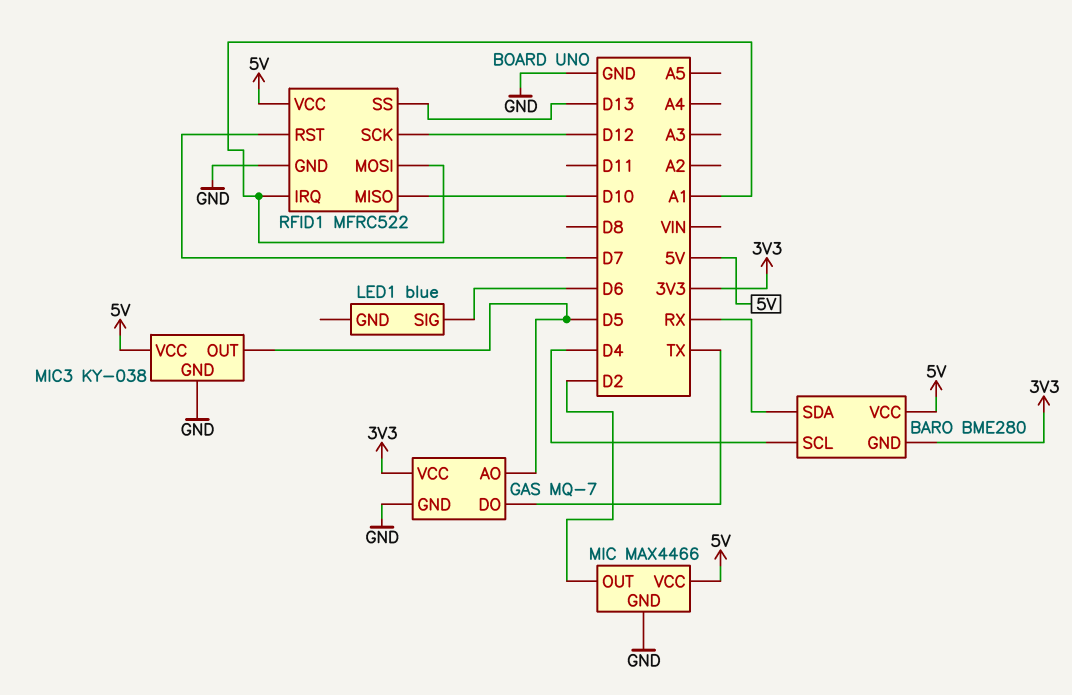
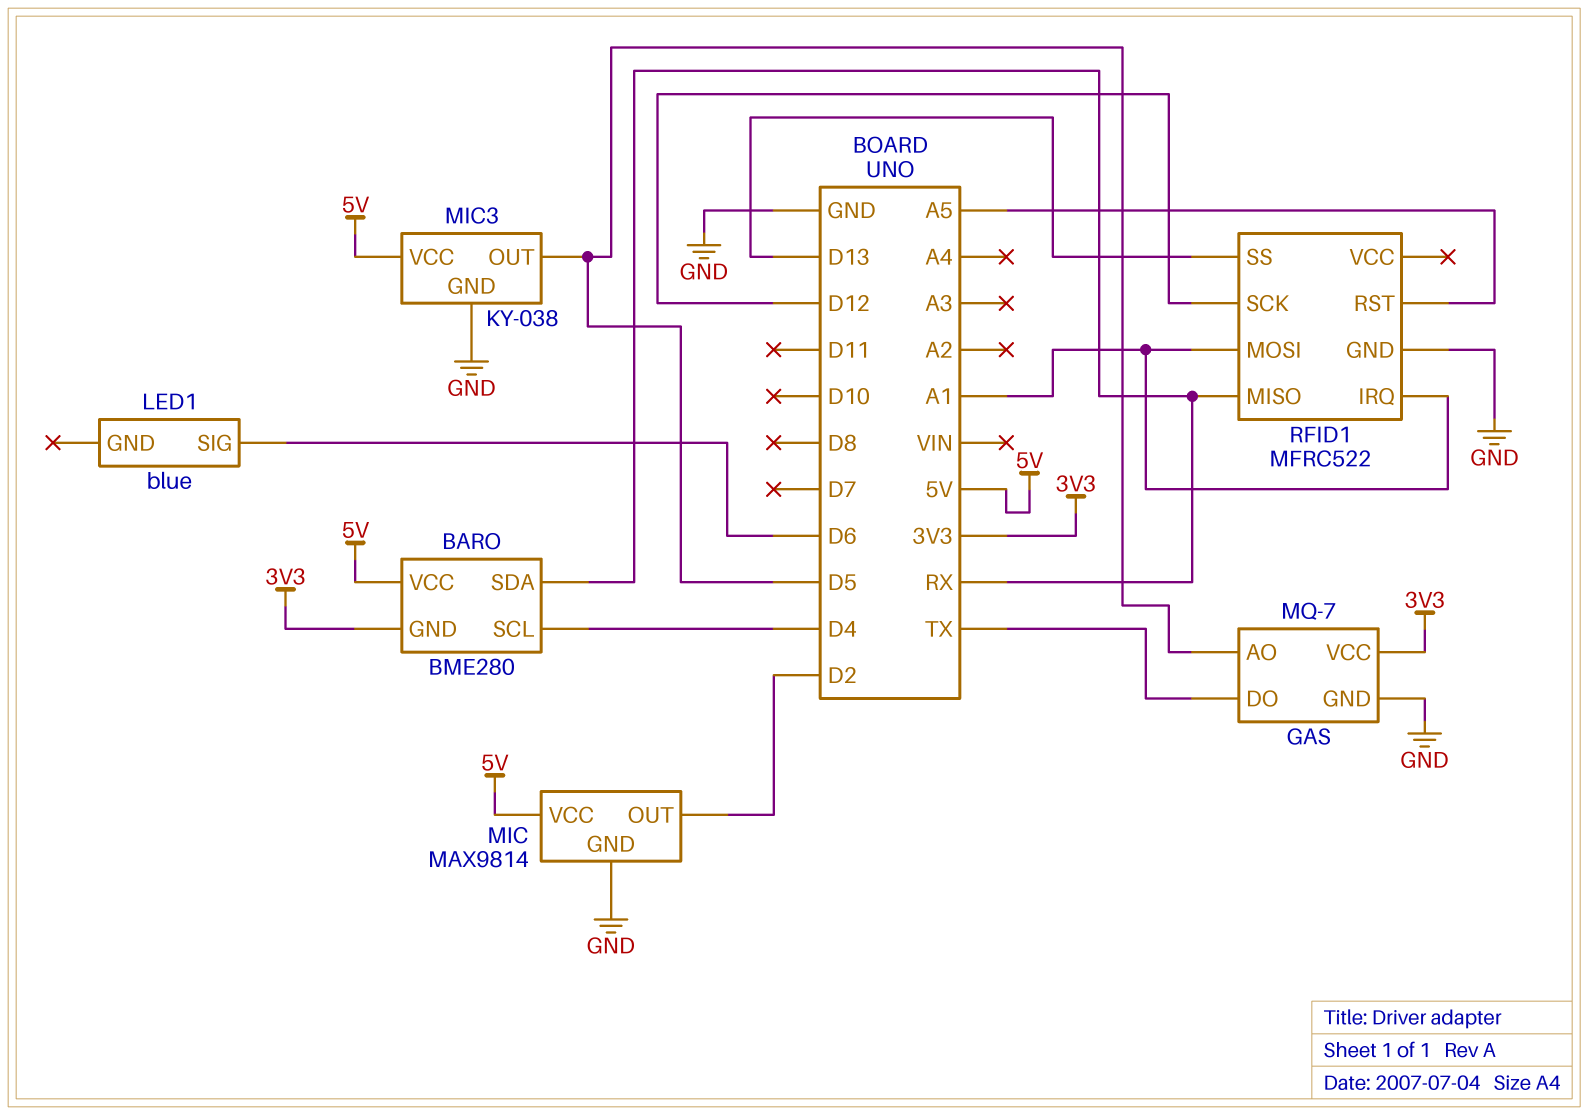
MIC: MAX4466 -> MAX9814
RFID1 pin MISO: D10 -> RX
RFID1 pin RST: D7 -> A5
RFID1 pin VCC: 5V -> none

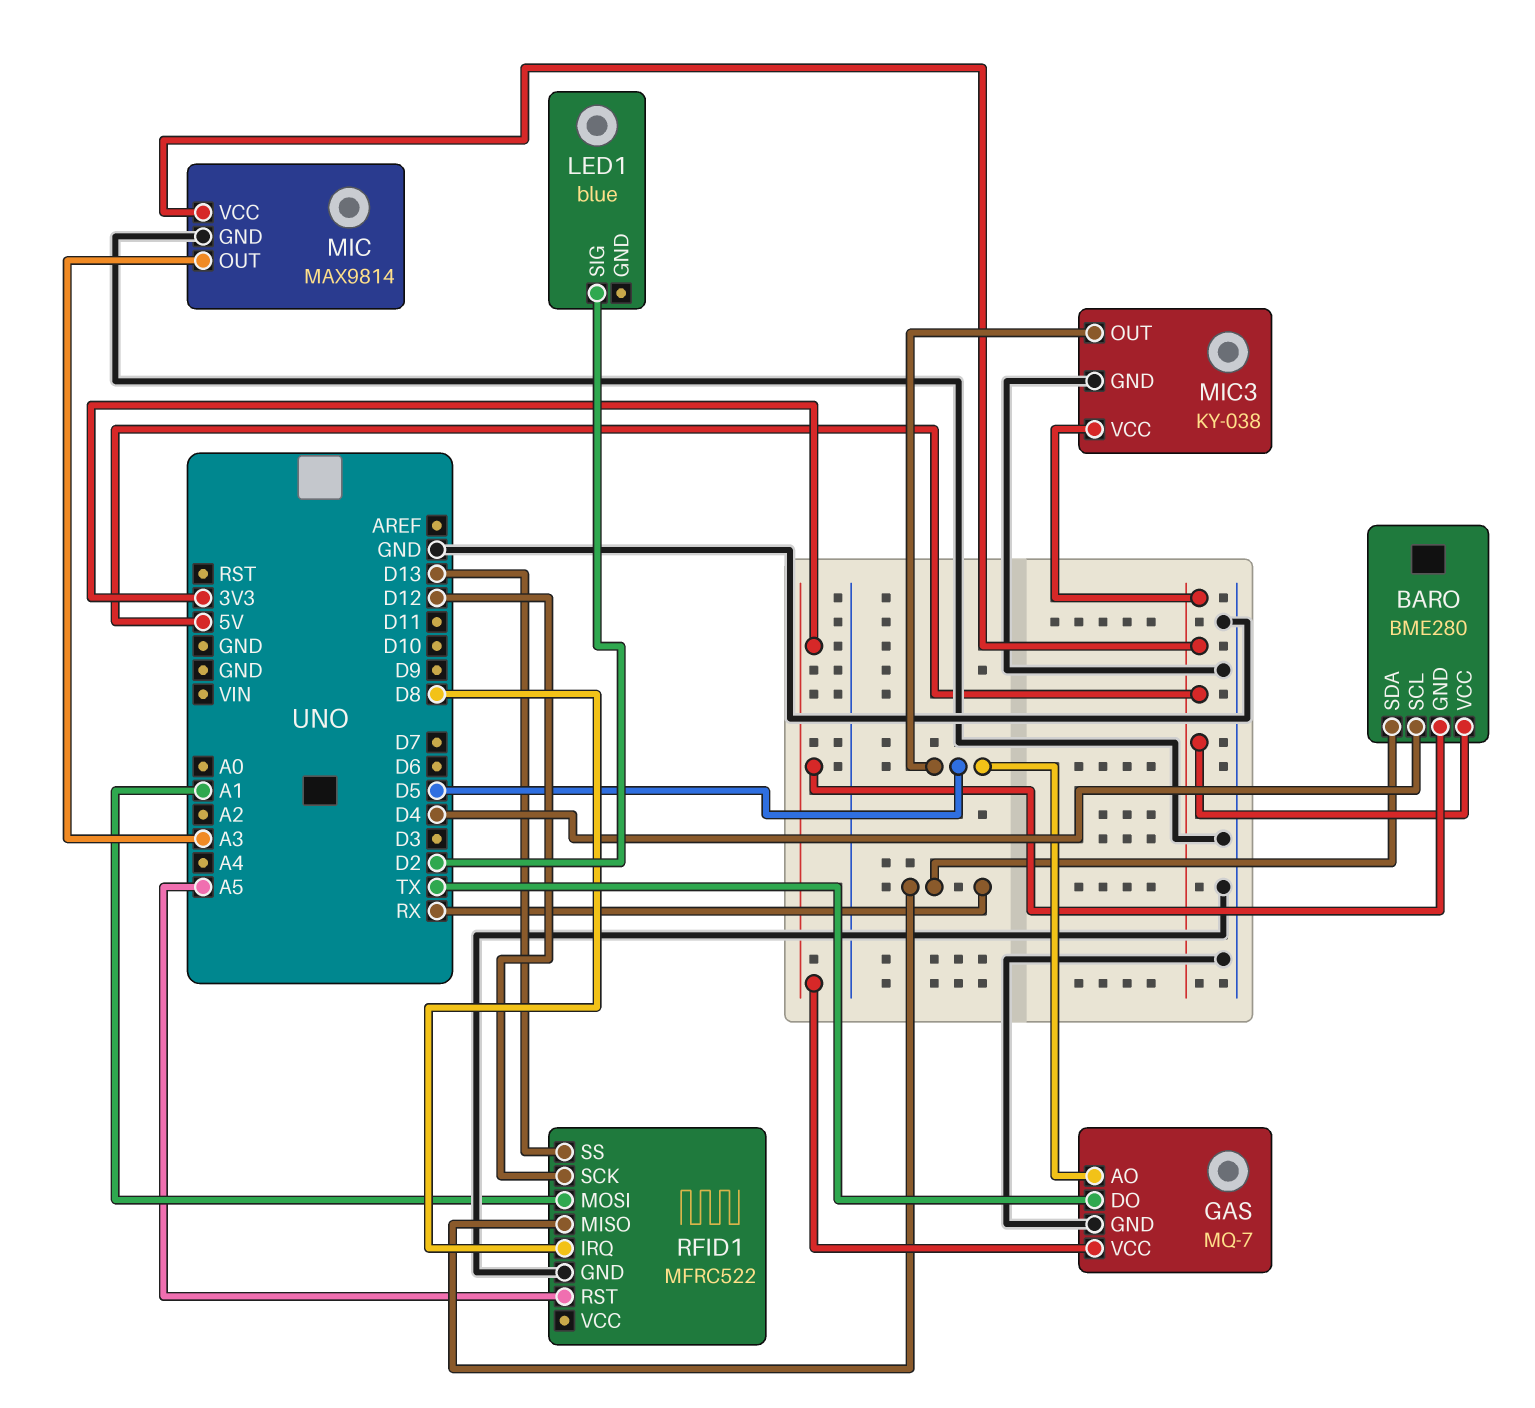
LED1 pin SIG: D6 -> D2
MIC pin OUT: D2 -> A3
RFID1 pin IRQ: A1 -> D8

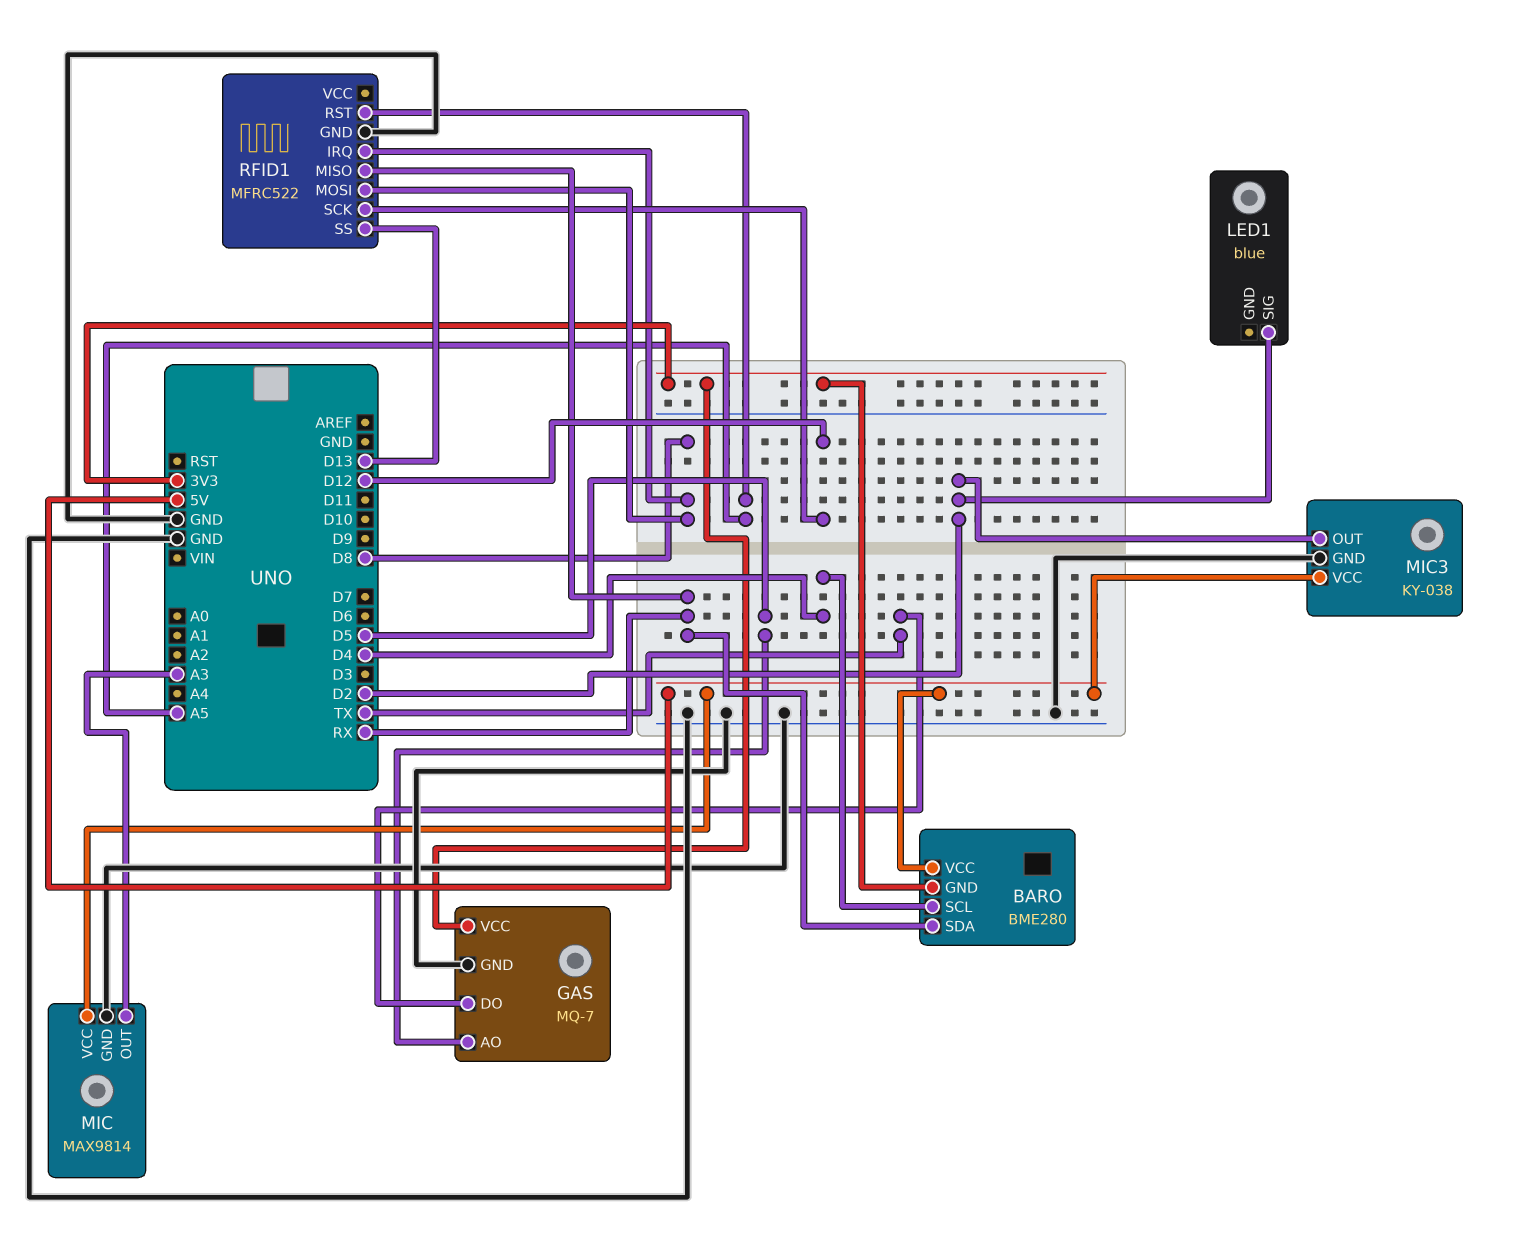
MIC3 pin OUT: D5 -> D2
RFID1 pin MOSI: A1 -> D8

